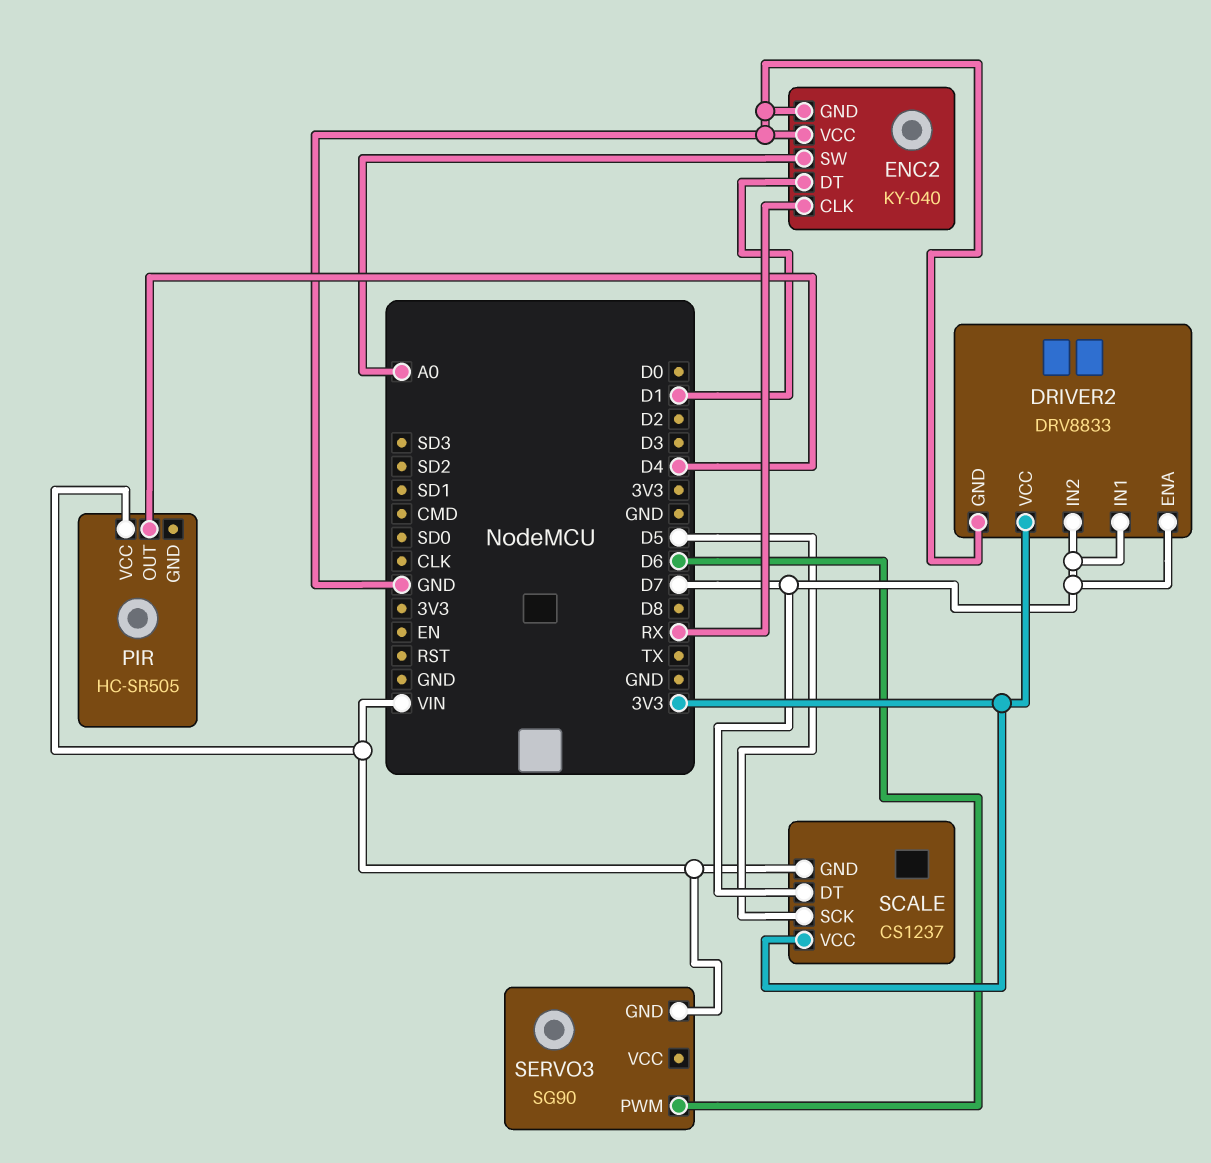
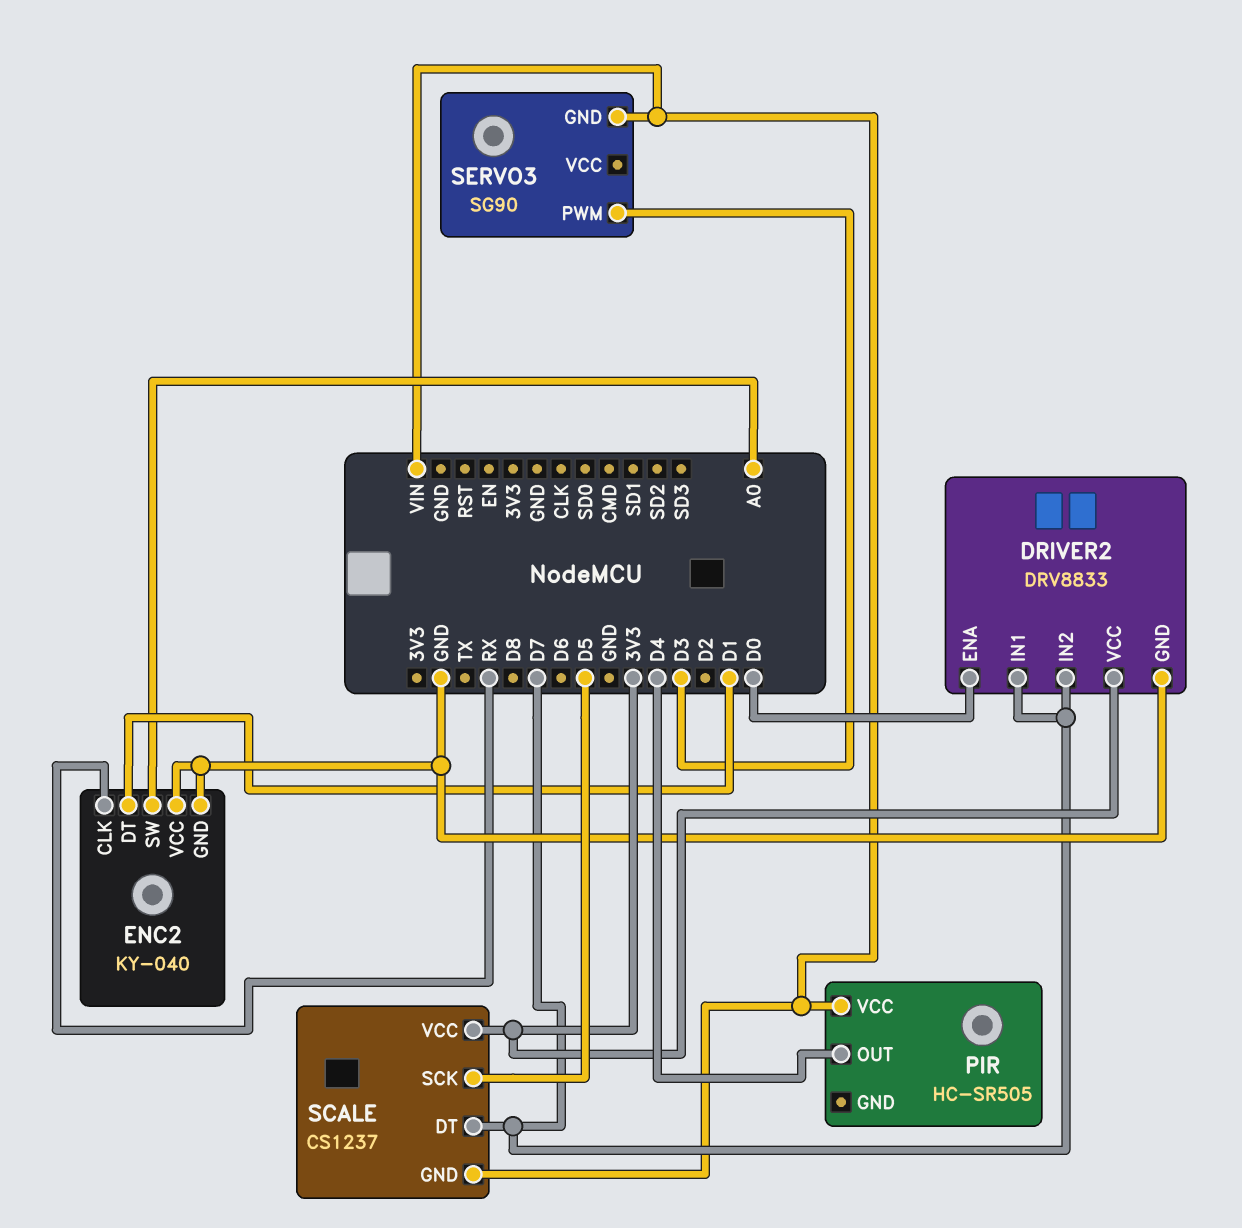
DRIVER2 pin ENA: D7 -> D0
SERVO3 pin PWM: D6 -> D3

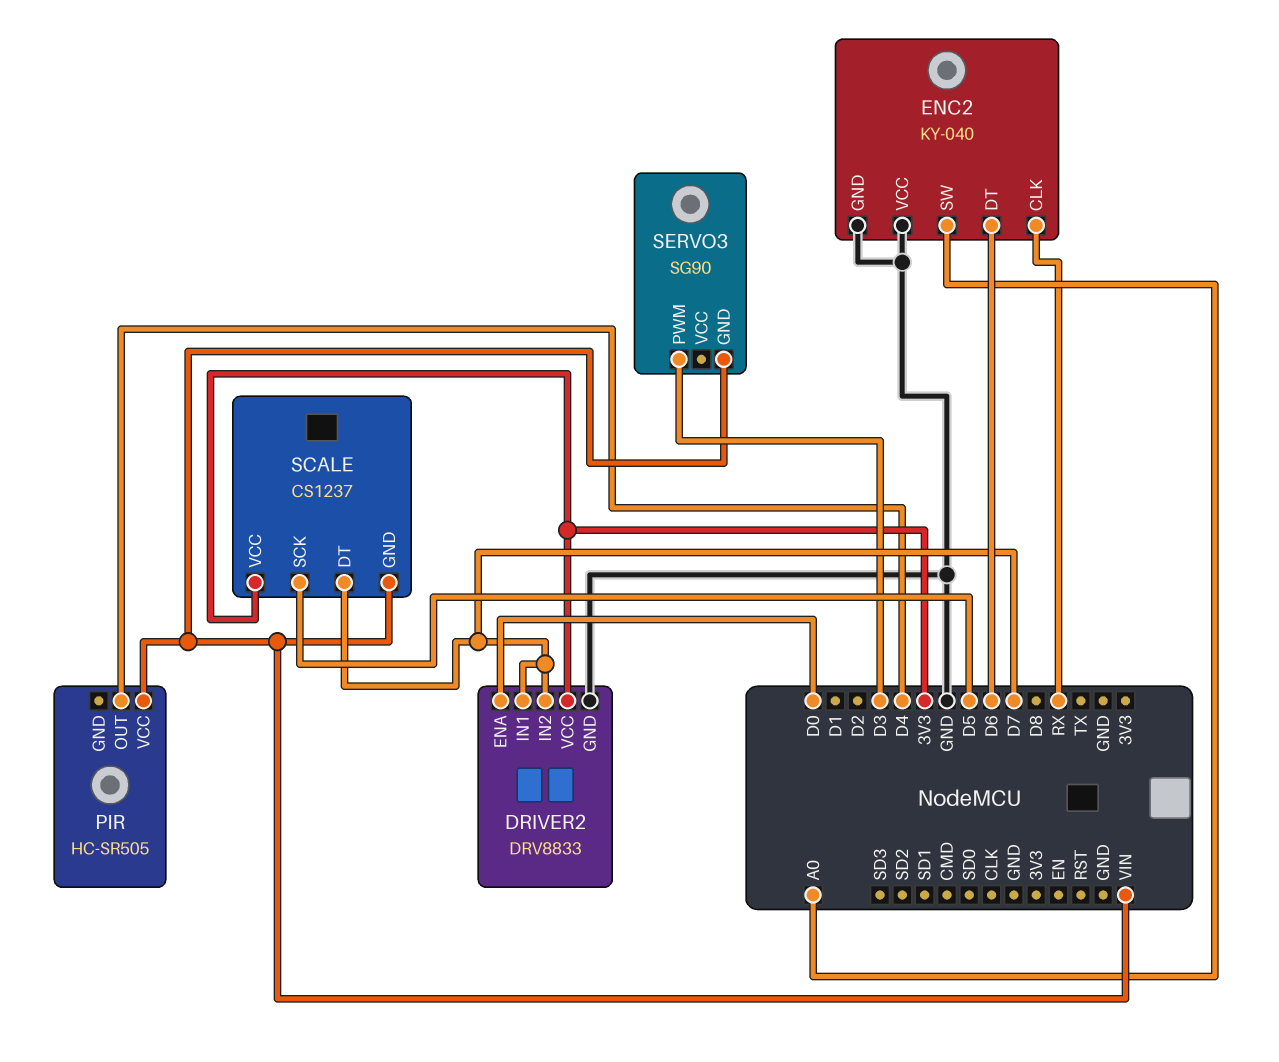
ENC2 pin DT: D1 -> D6

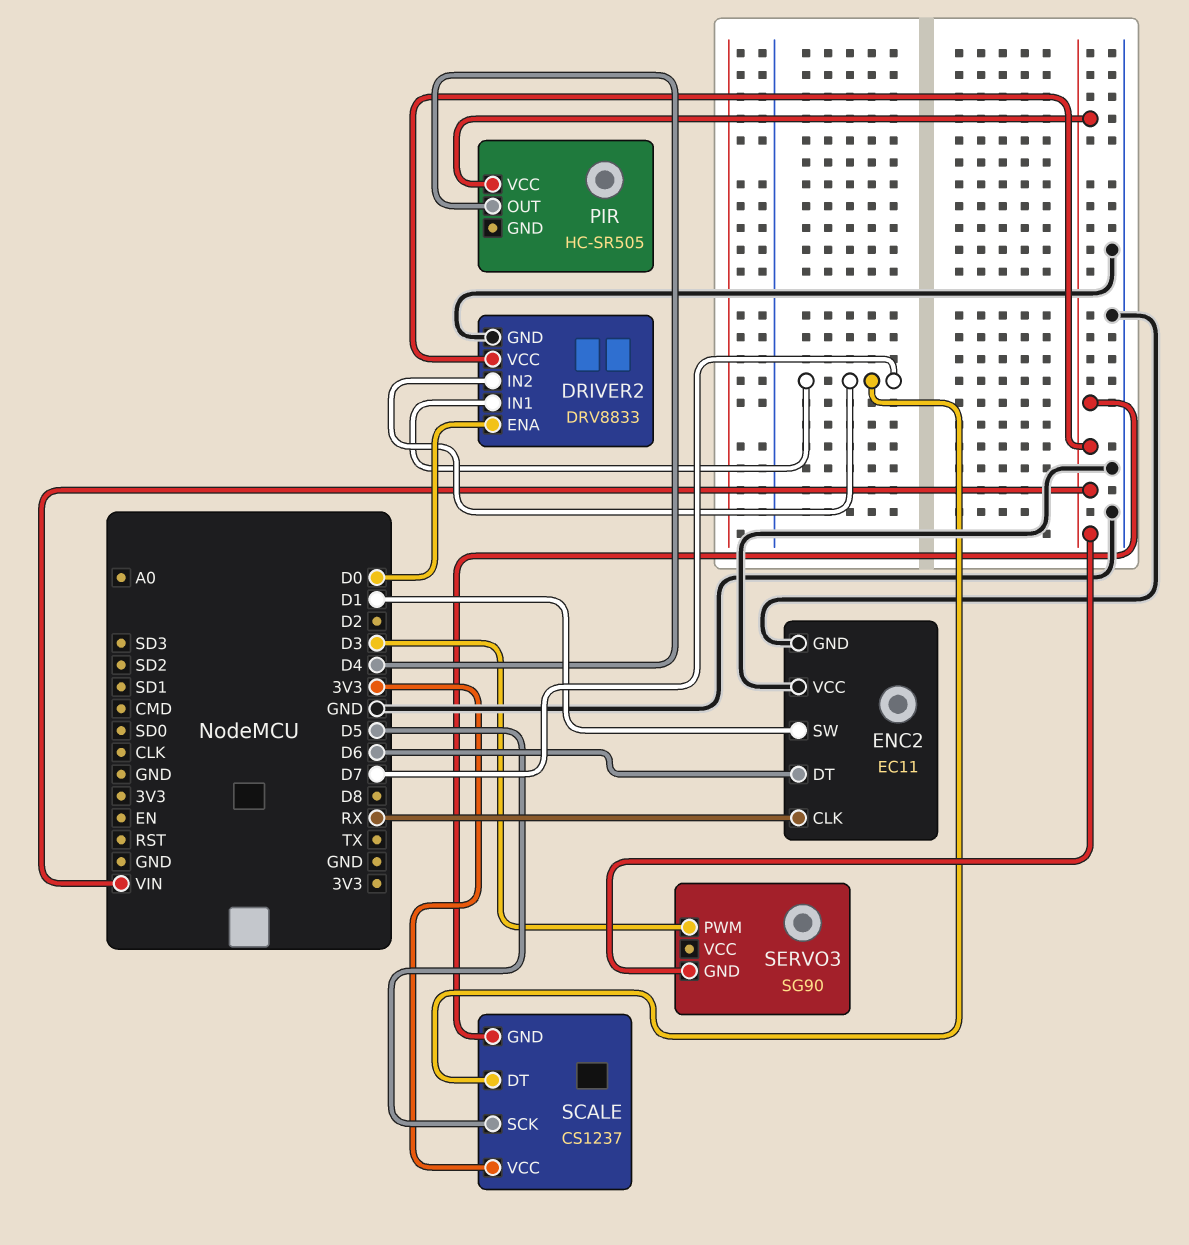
DRIVER2 pin VCC: 3V3 -> VIN
ENC2: KY-040 -> EC11
ENC2 pin SW: A0 -> D1

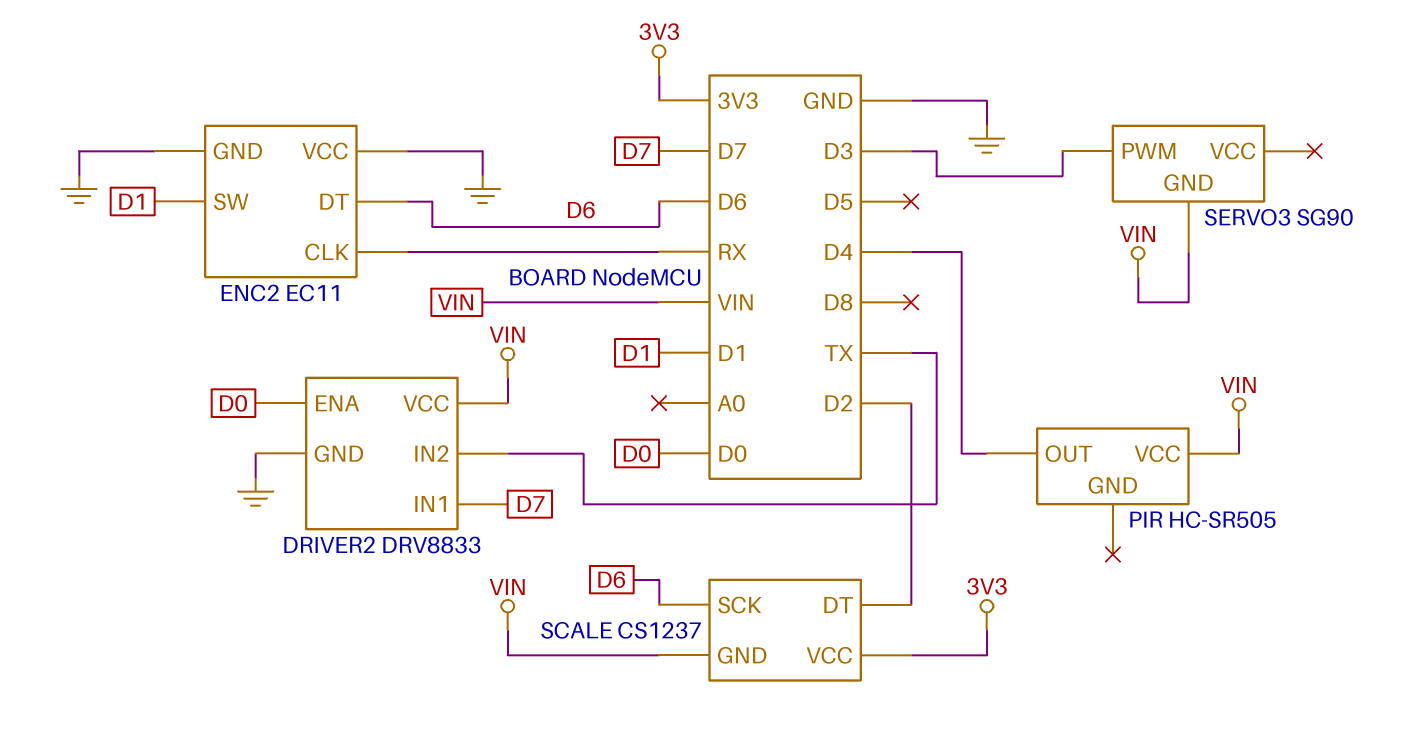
DRIVER2 pin IN2: D7 -> TX
SCALE pin DT: D7 -> D2
SCALE pin SCK: D5 -> D6

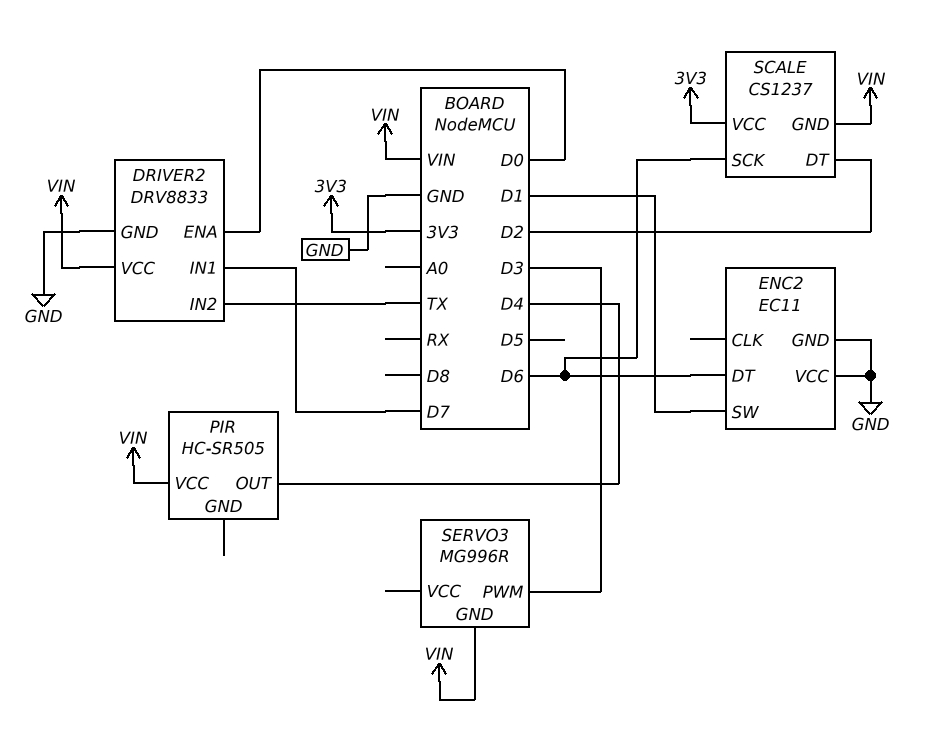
ENC2 pin CLK: RX -> none
SERVO3: SG90 -> MG996R

